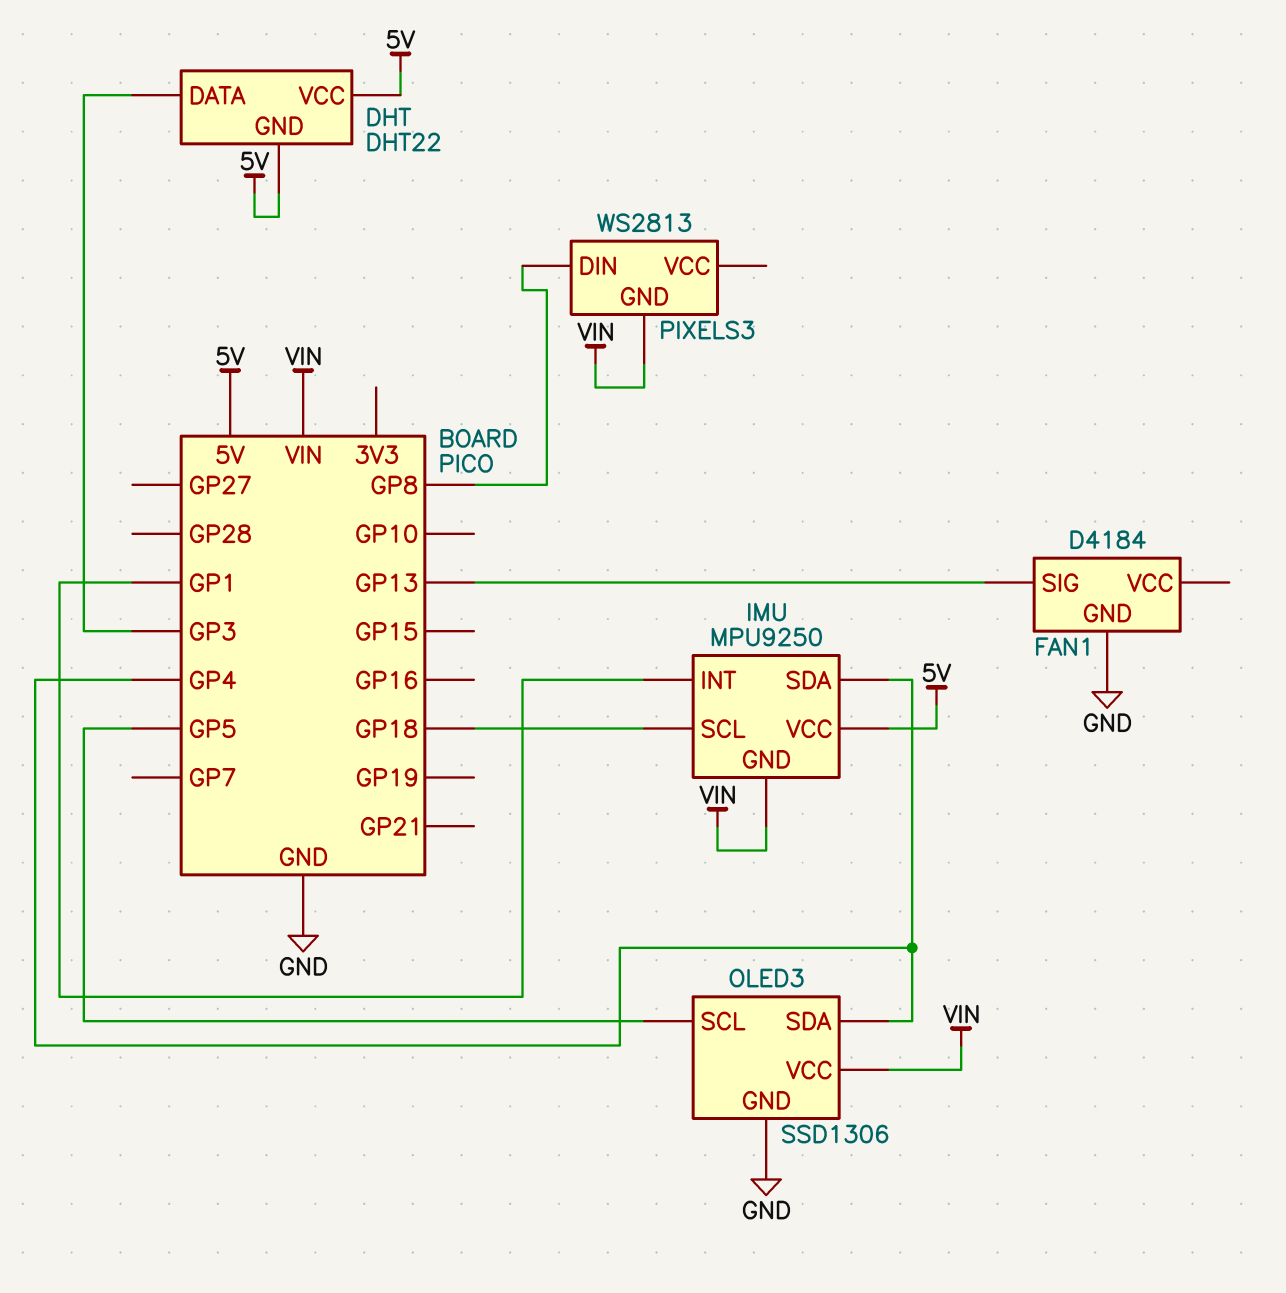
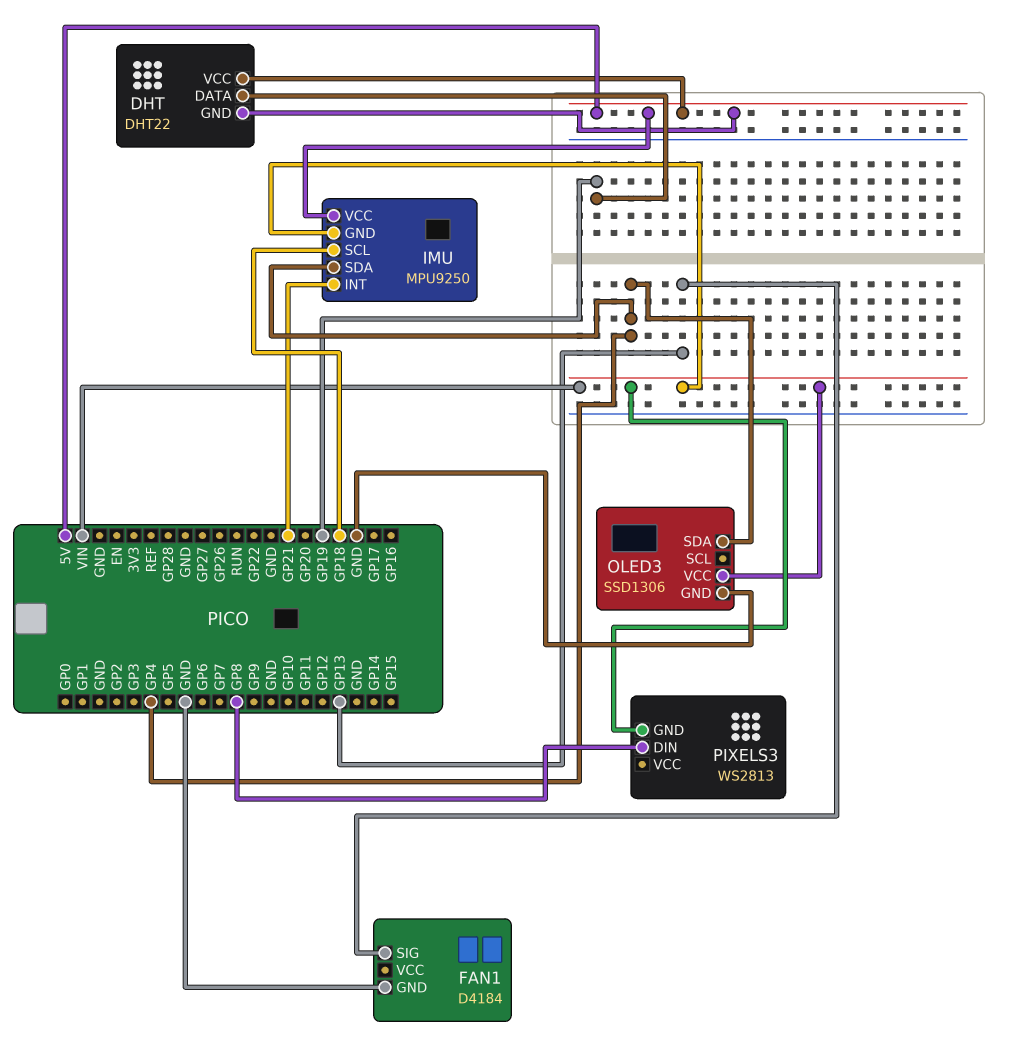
DHT pin DATA: GP3 -> GP19
IMU pin INT: GP1 -> GP21
OLED3 pin SCL: GP5 -> none

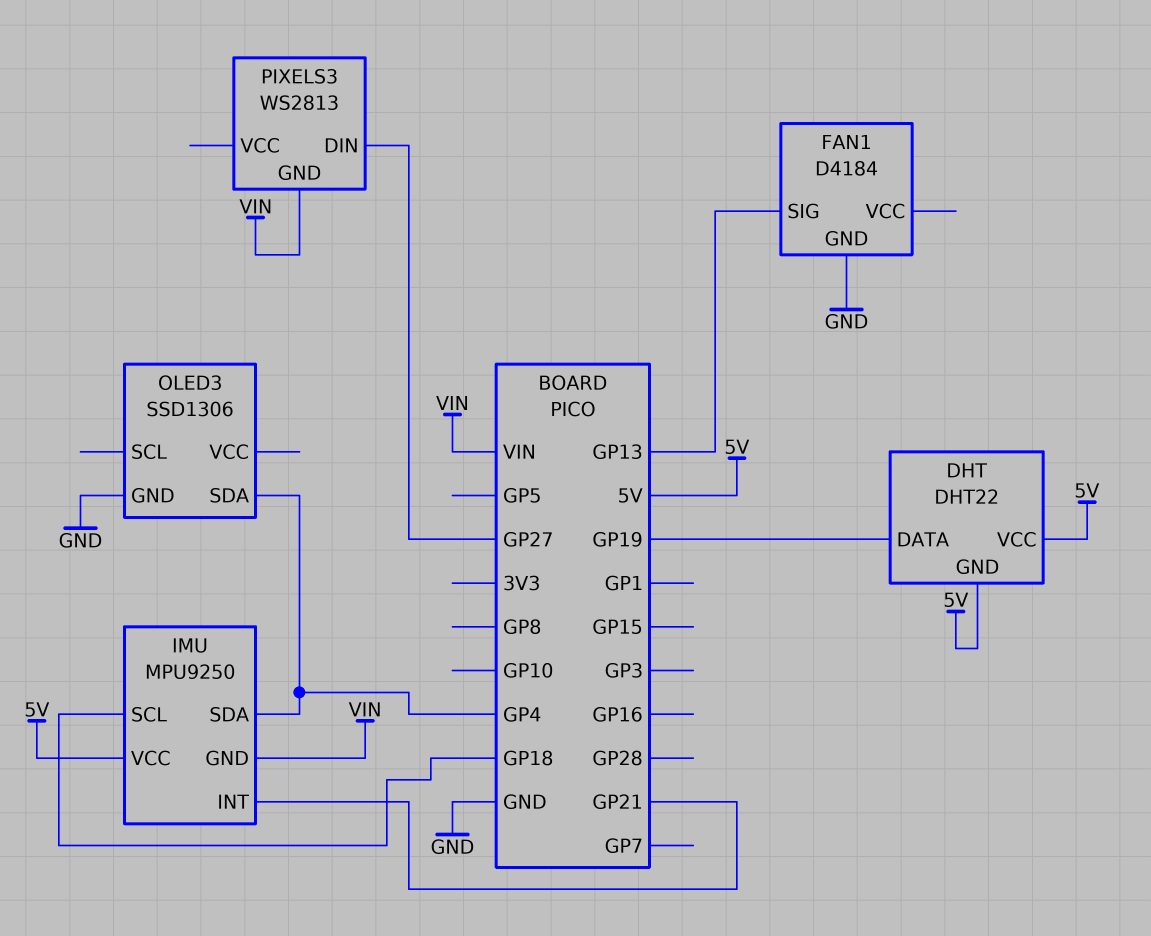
OLED3 pin VCC: VIN -> none
PIXELS3 pin DIN: GP8 -> GP27

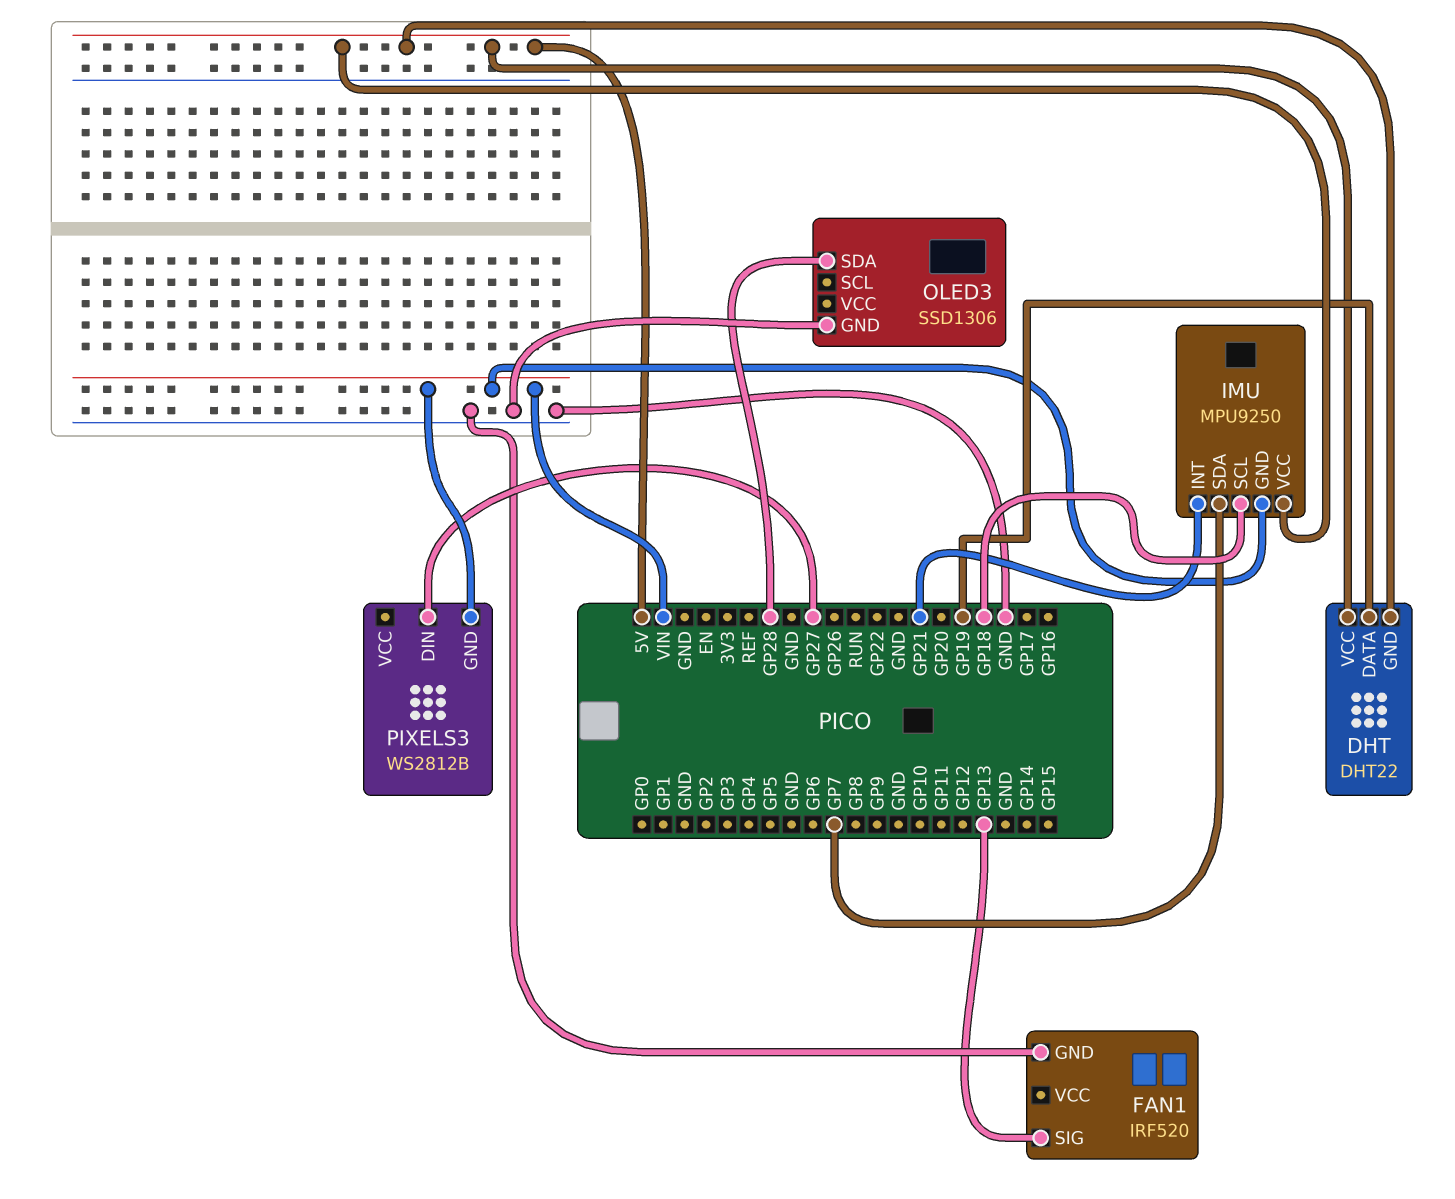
FAN1: D4184 -> IRF520
IMU pin SDA: GP4 -> GP7
OLED3 pin SDA: GP4 -> GP28
PIXELS3: WS2813 -> WS2812B

